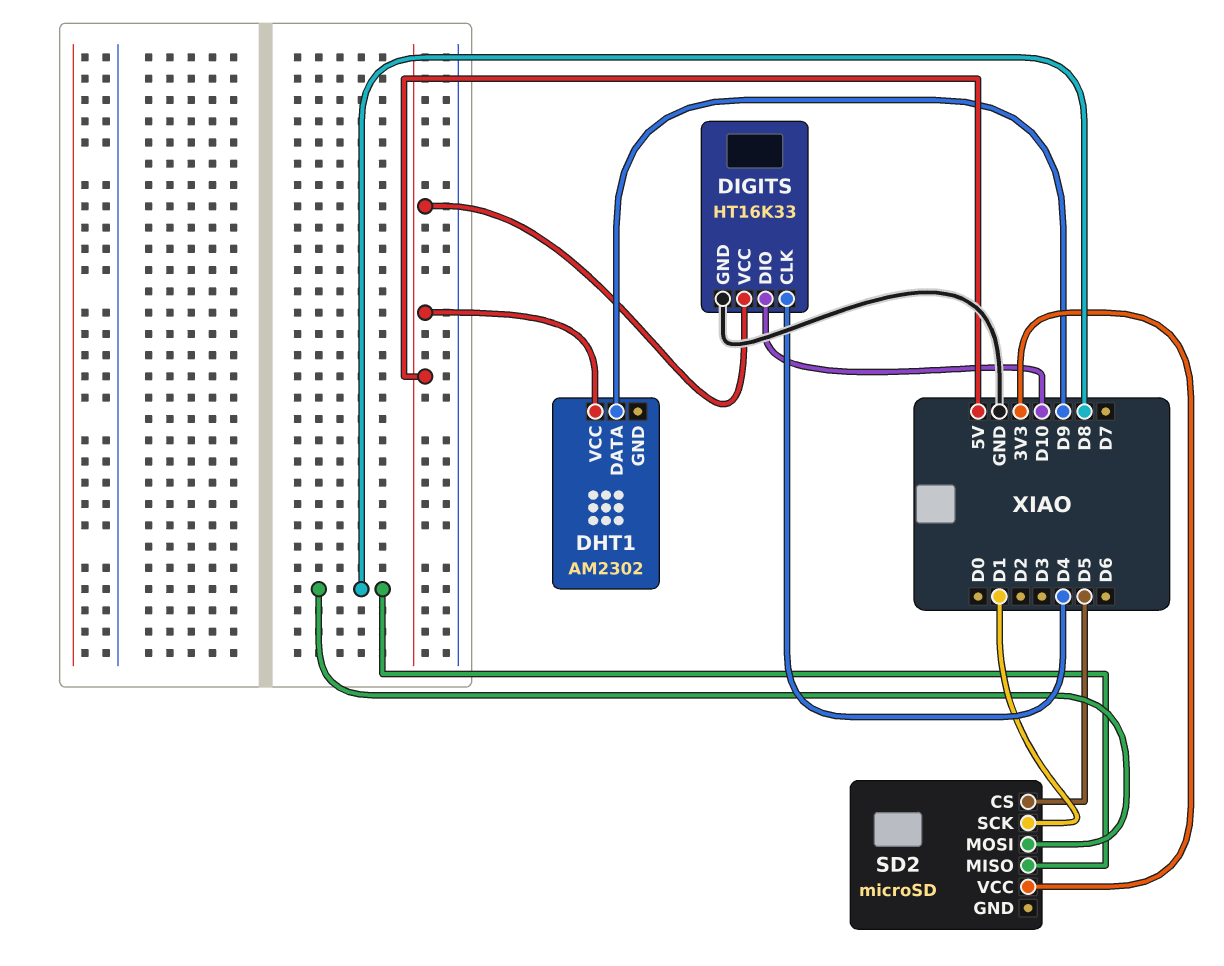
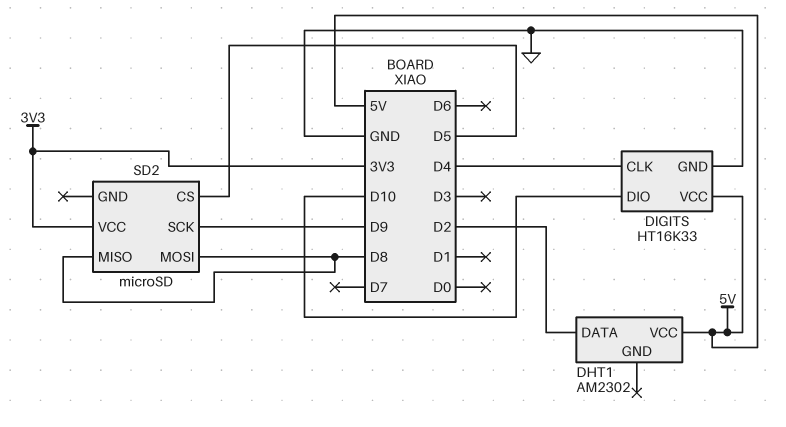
DHT1 pin DATA: D9 -> D2
SD2 pin SCK: D1 -> D9

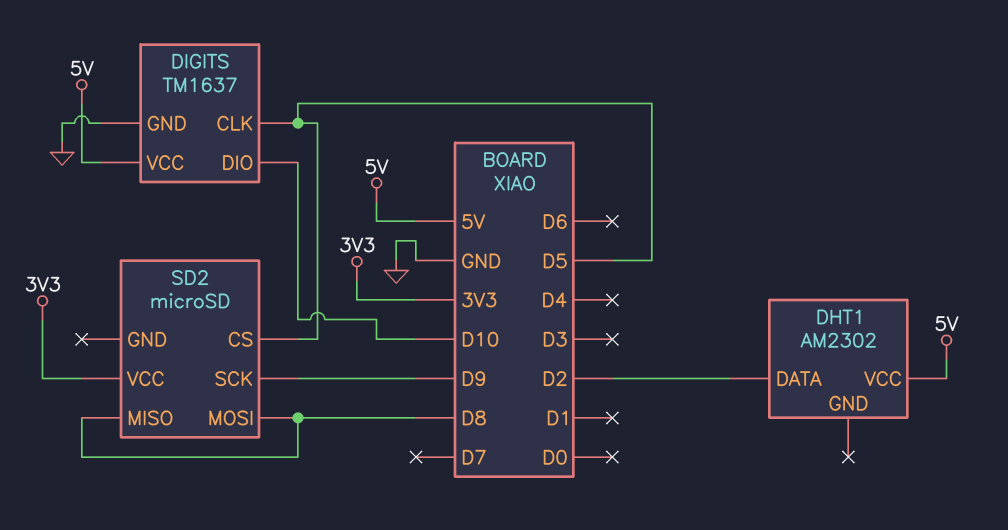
DIGITS: HT16K33 -> TM1637
DIGITS pin CLK: D4 -> D5

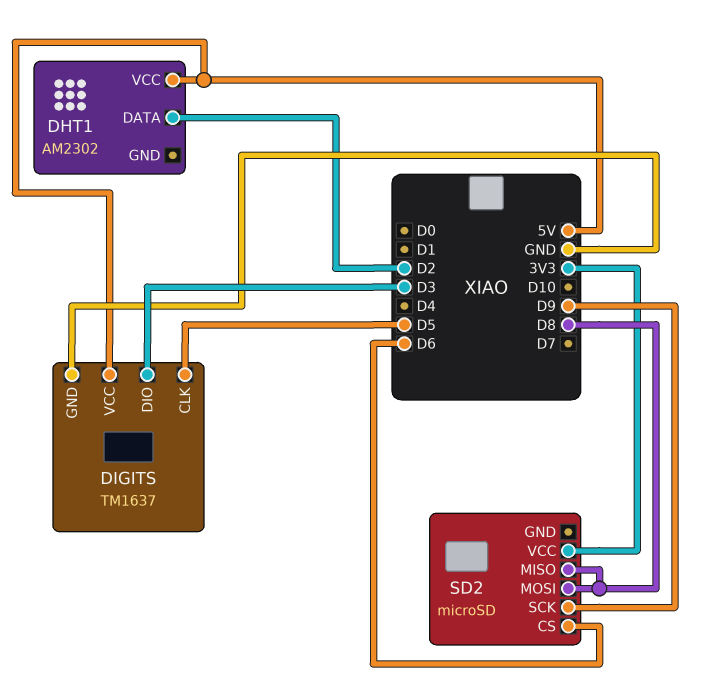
DIGITS pin DIO: D10 -> D3
SD2 pin CS: D5 -> D6

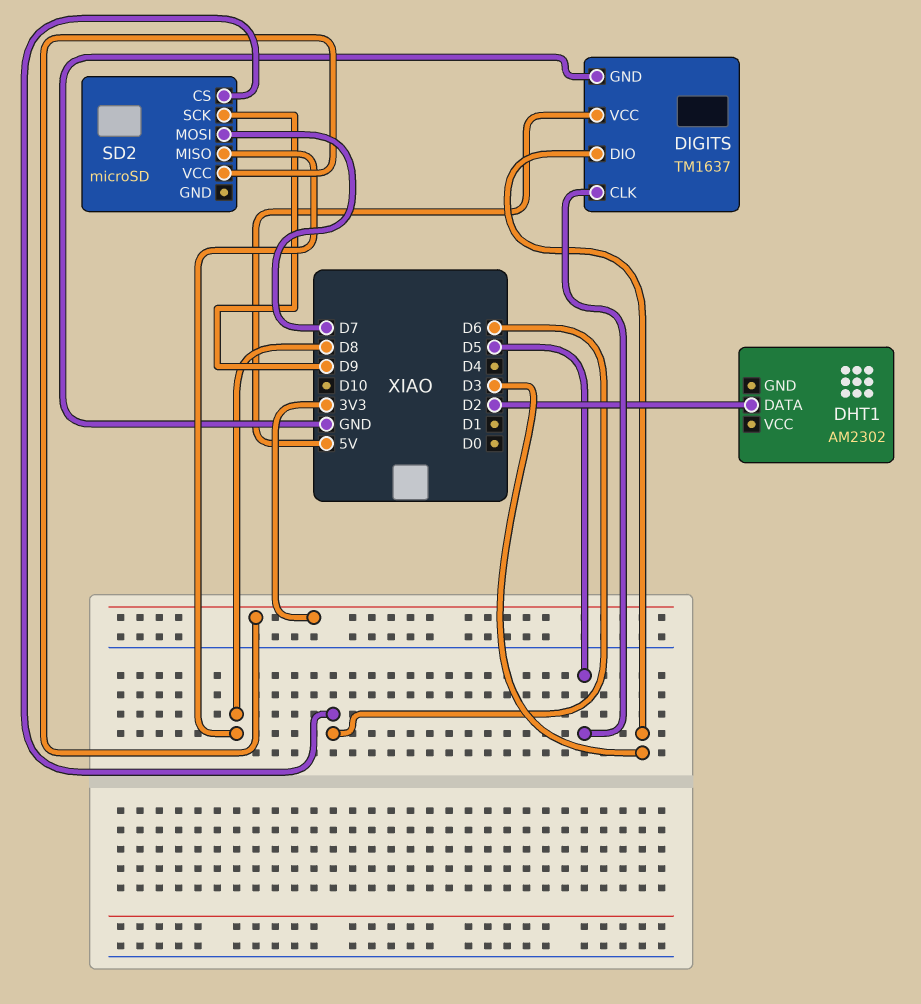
DHT1 pin VCC: 5V -> none
SD2 pin MOSI: D8 -> D7

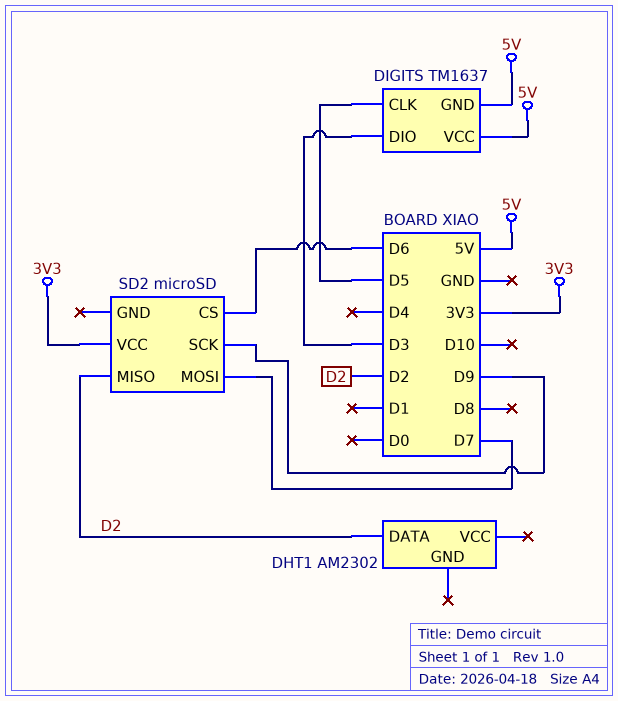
DIGITS pin GND: GND -> 5V
SD2 pin MISO: D8 -> D2

